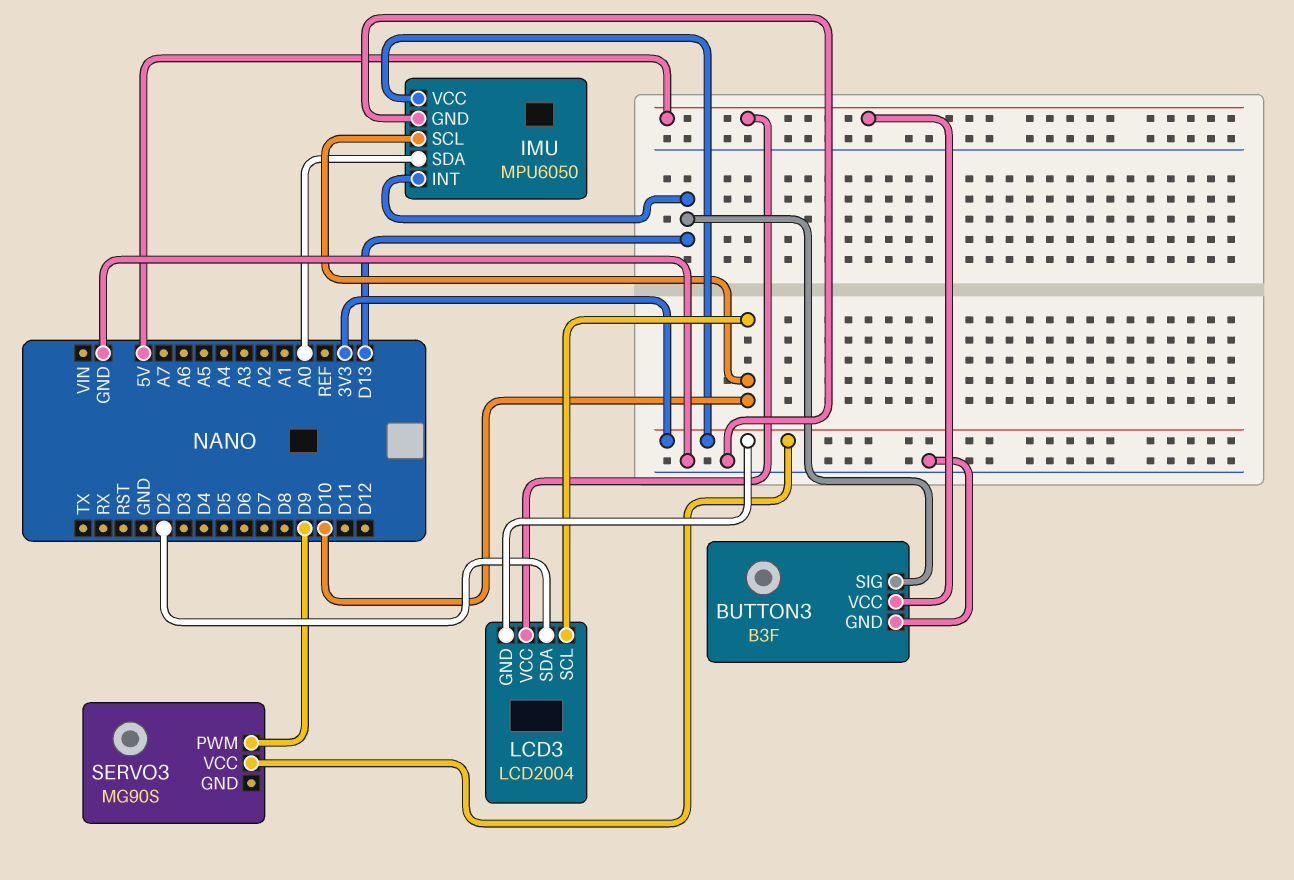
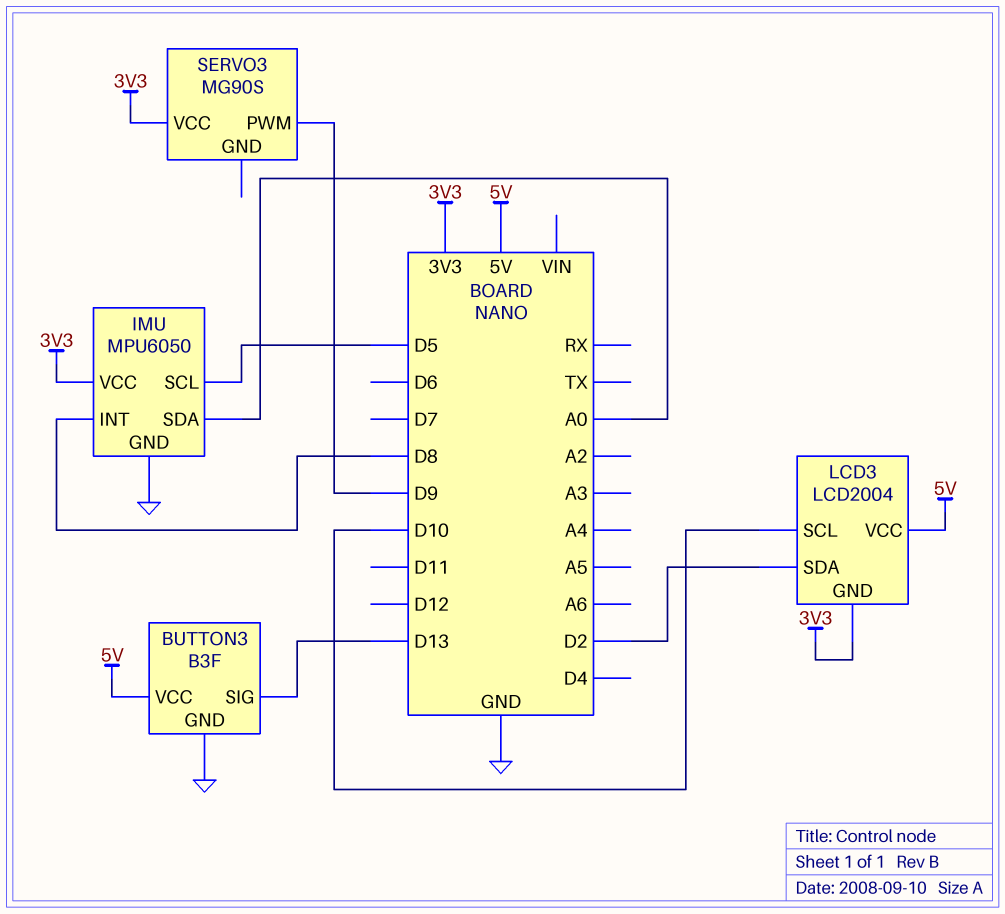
IMU pin INT: D13 -> D8
IMU pin SCL: D10 -> D5

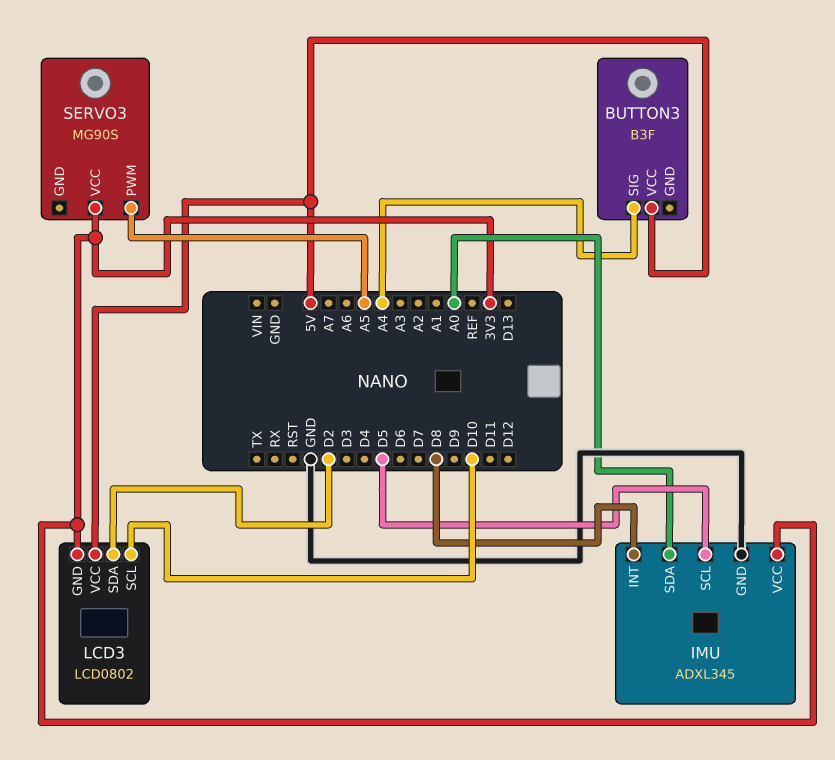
BUTTON3 pin GND: GND -> none
BUTTON3 pin SIG: D13 -> A4
IMU: MPU6050 -> ADXL345
LCD3: LCD2004 -> LCD0802
SERVO3 pin PWM: D9 -> A5

